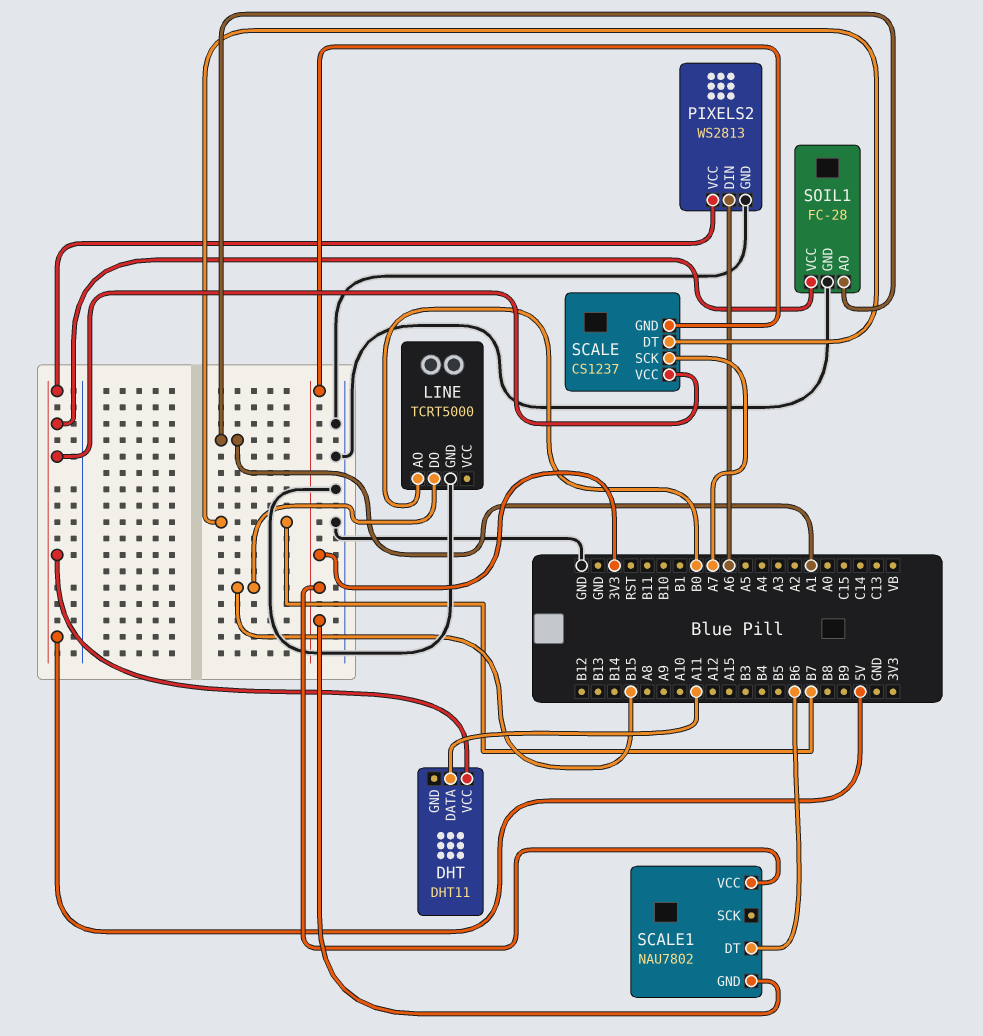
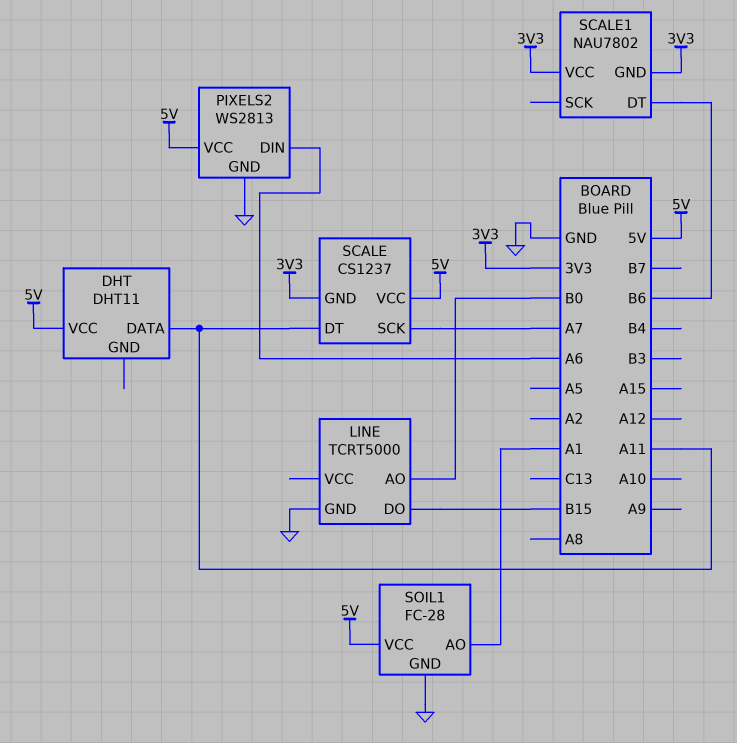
SCALE pin DT: B7 -> A11

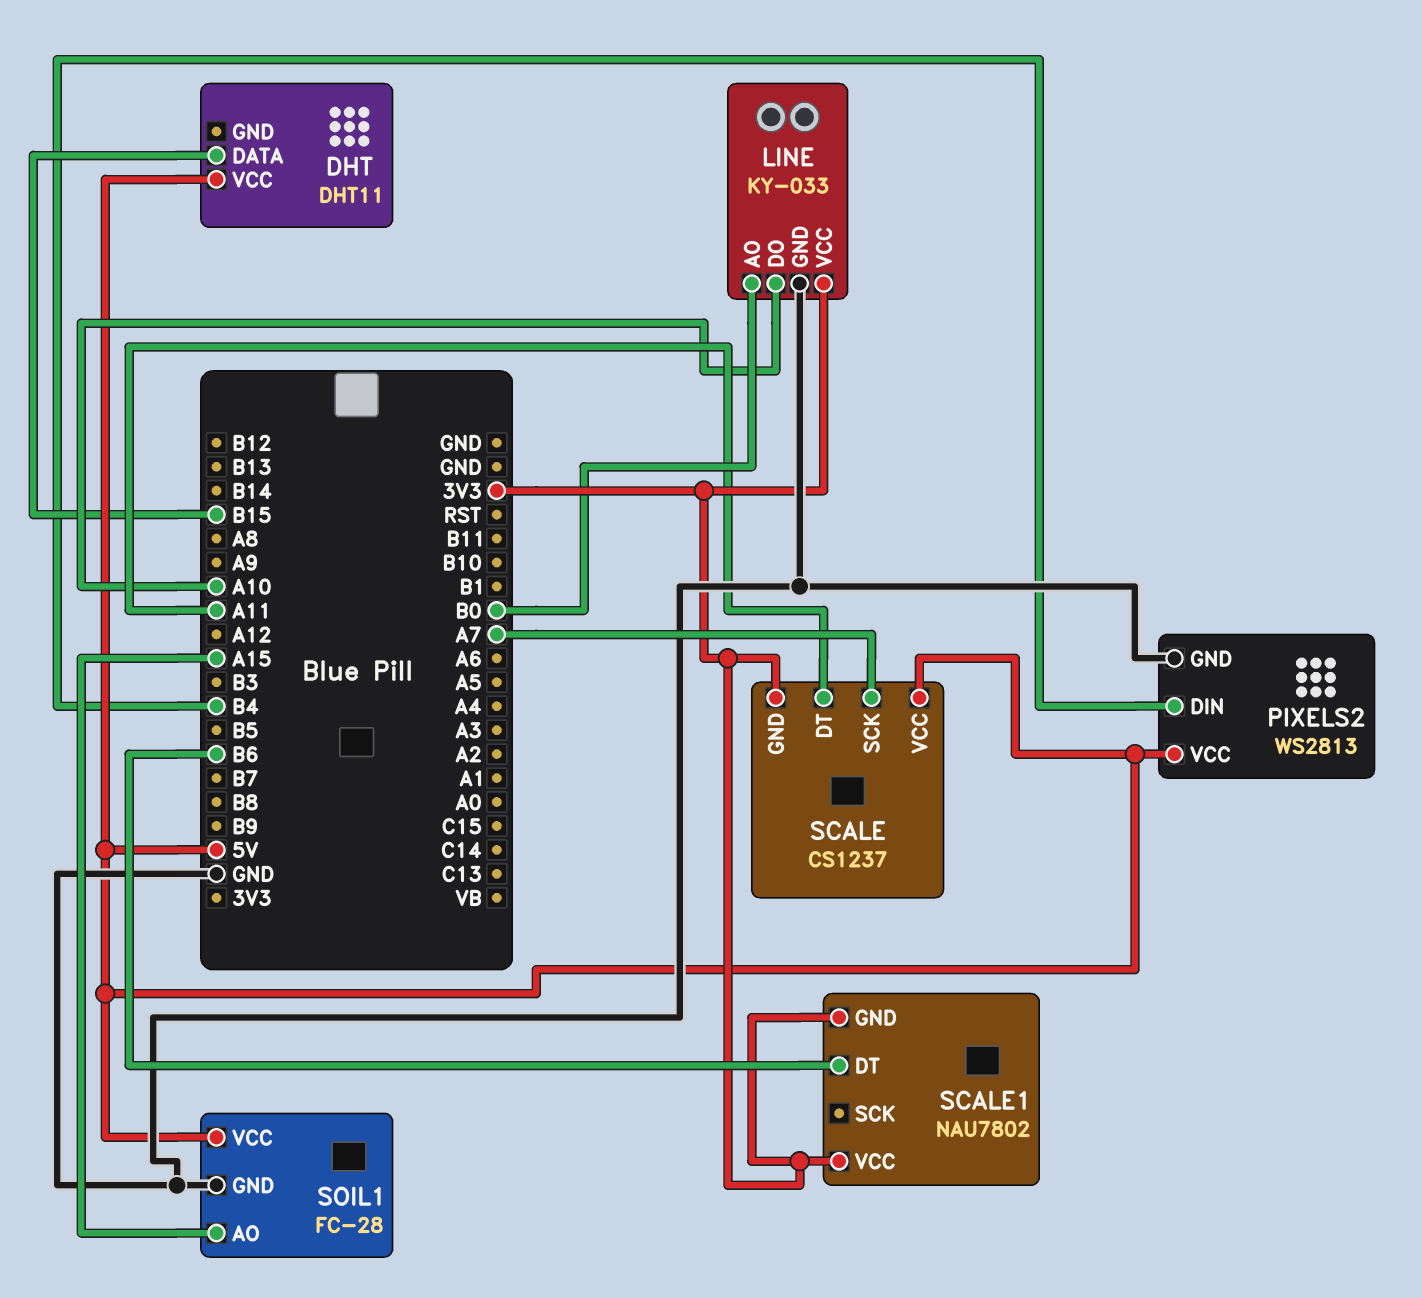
DHT pin DATA: A11 -> B15
LINE: TCRT5000 -> KY-033
LINE pin DO: B15 -> A10
LINE pin VCC: none -> 3V3
PIXELS2 pin DIN: A6 -> B4
SOIL1 pin AO: A1 -> A15

